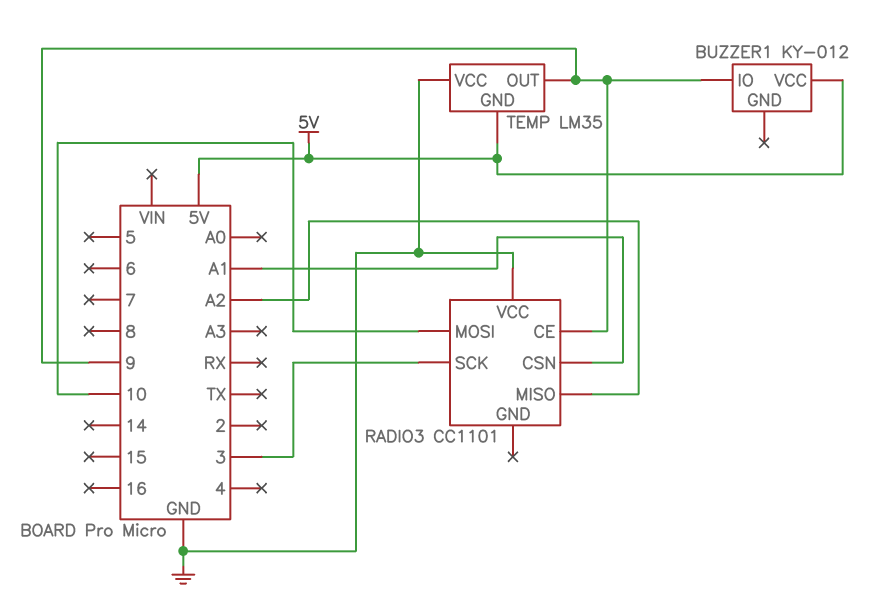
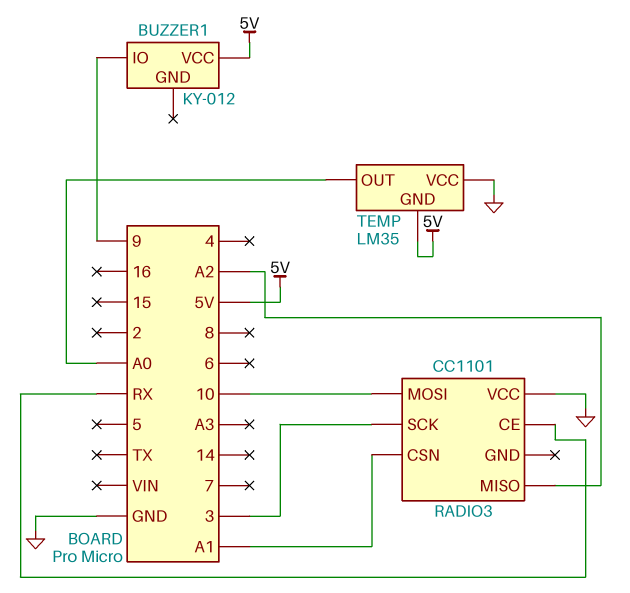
RADIO3 pin CE: 9 -> RX
TEMP pin OUT: 9 -> A0

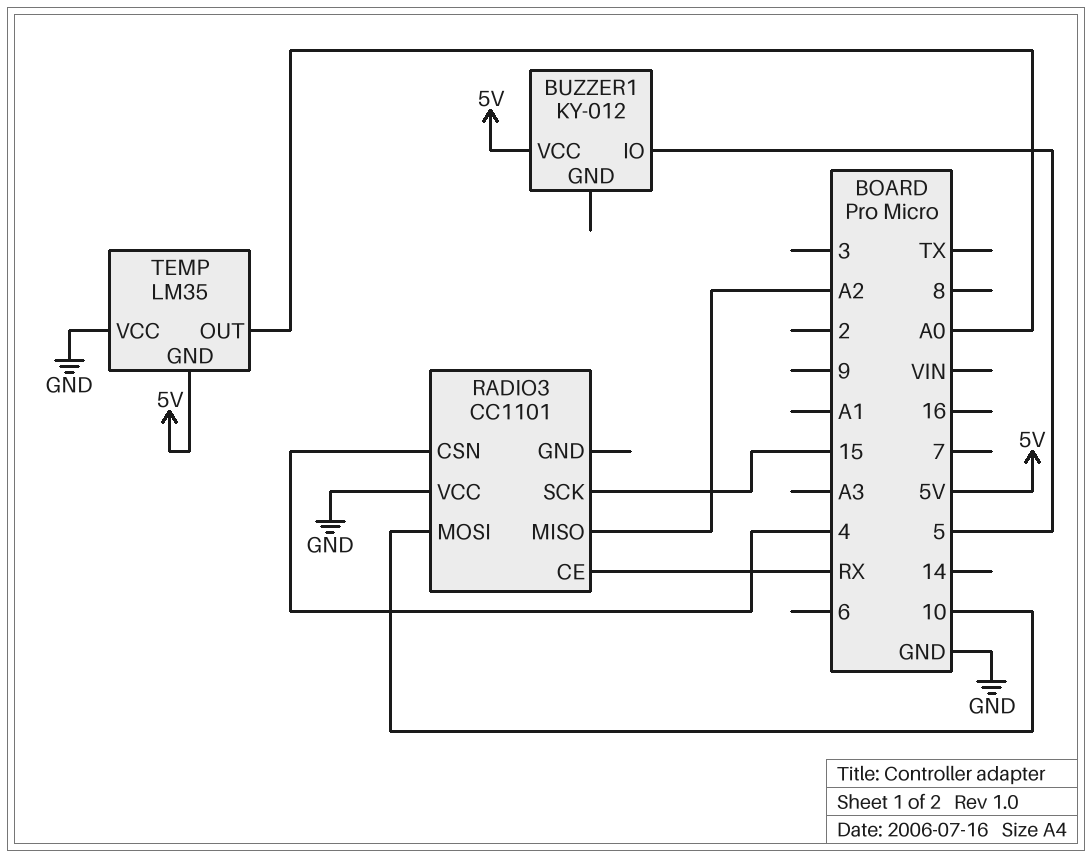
BUZZER1 pin IO: 9 -> 5
RADIO3 pin CSN: A1 -> 4
RADIO3 pin SCK: 3 -> 15

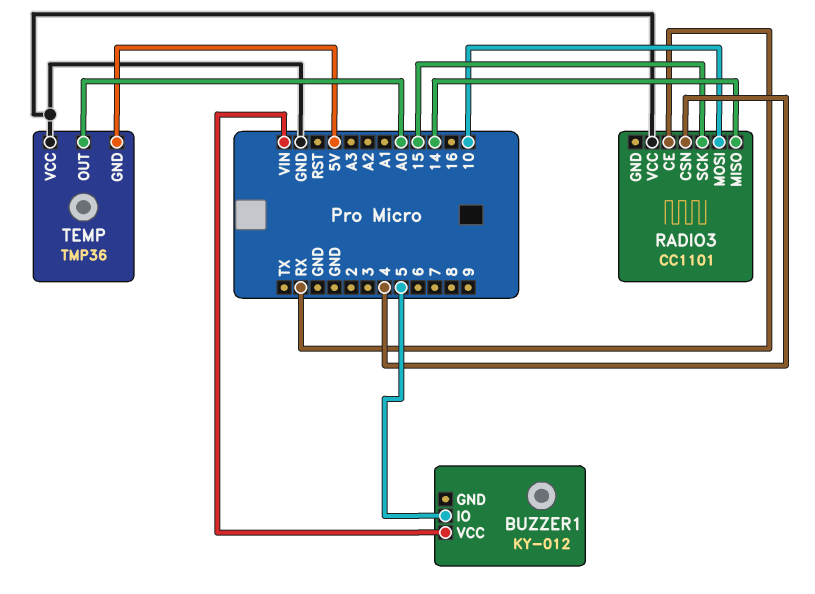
BUZZER1 pin VCC: 5V -> VIN
RADIO3 pin MISO: A2 -> 14
TEMP: LM35 -> TMP36

